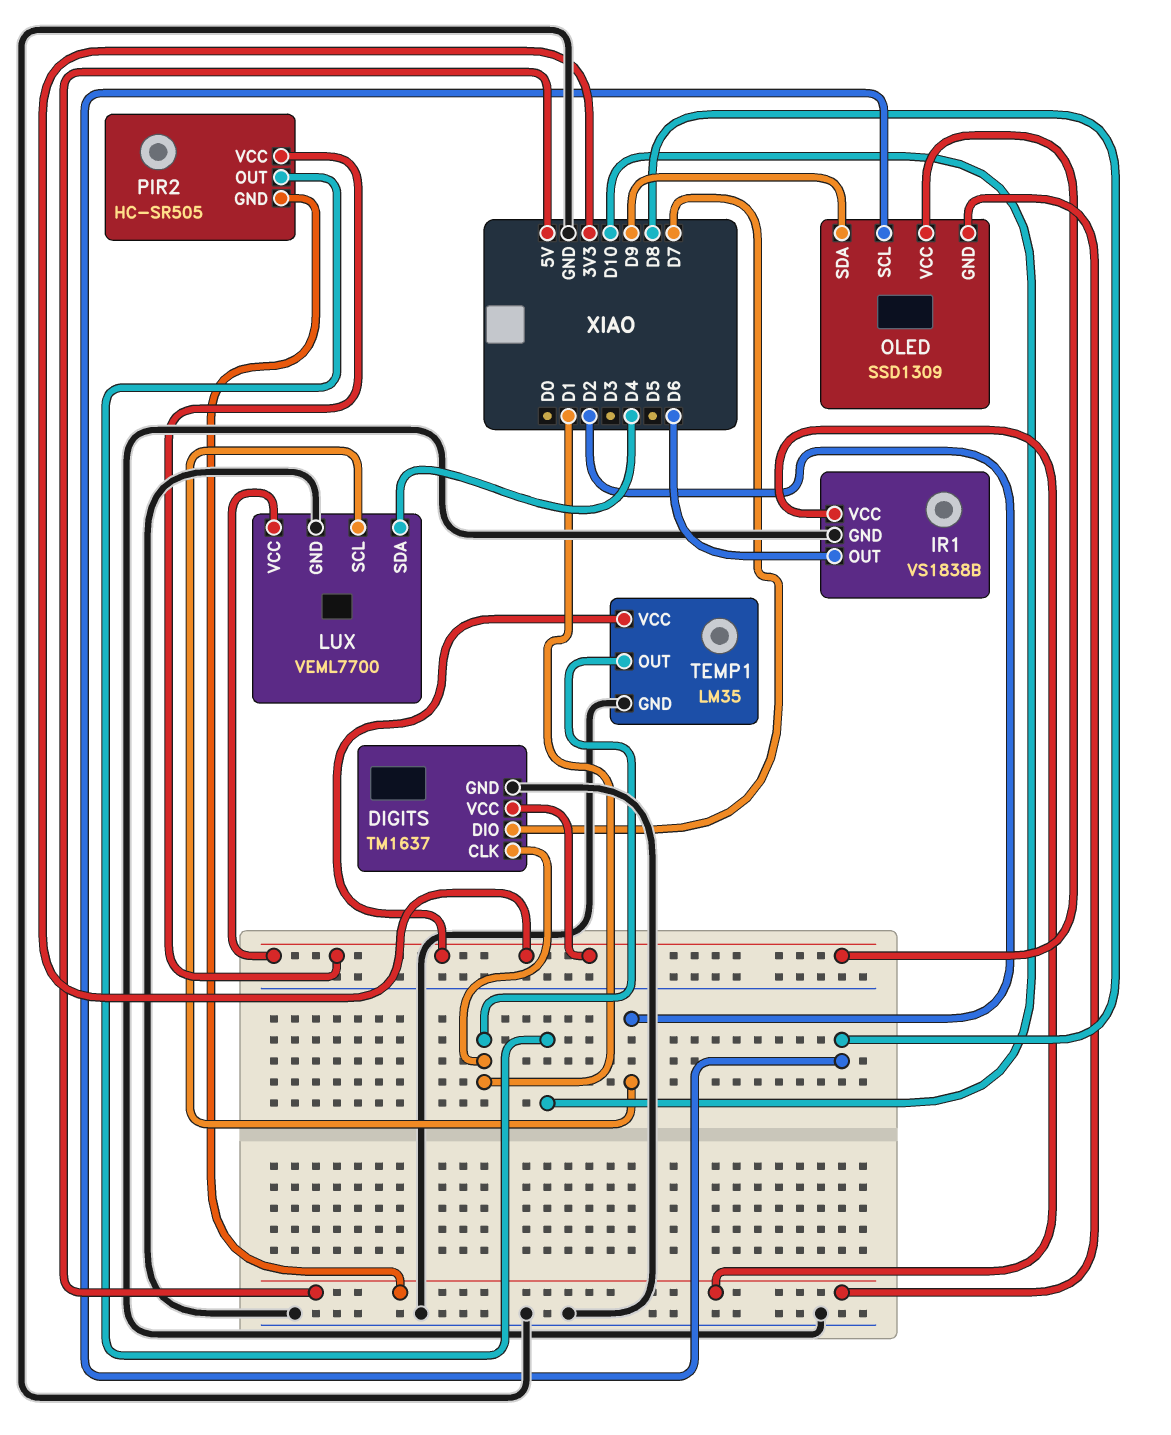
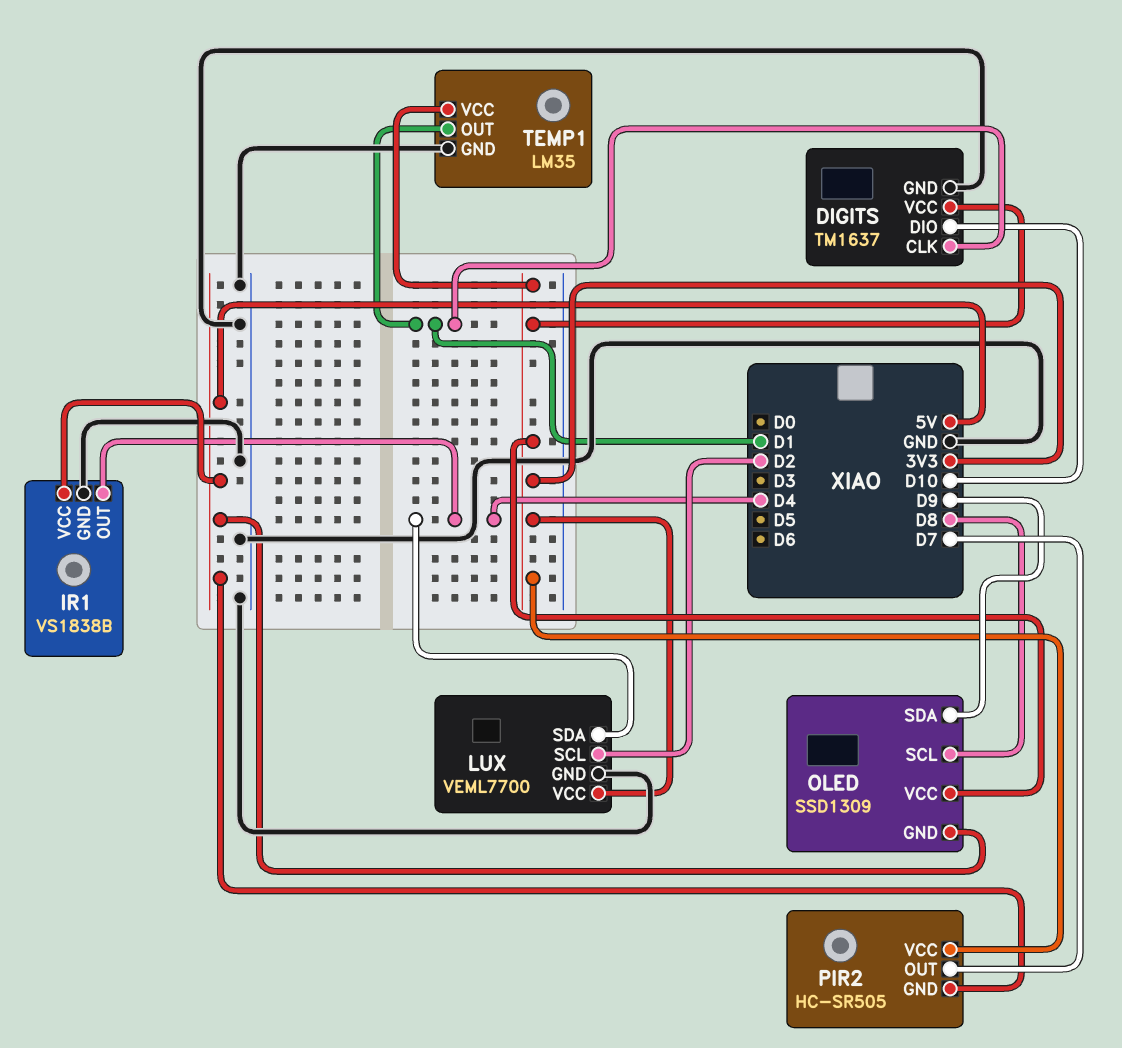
DIGITS pin DIO: D7 -> D10
IR1 pin OUT: D6 -> D4
PIR2 pin OUT: D10 -> D7

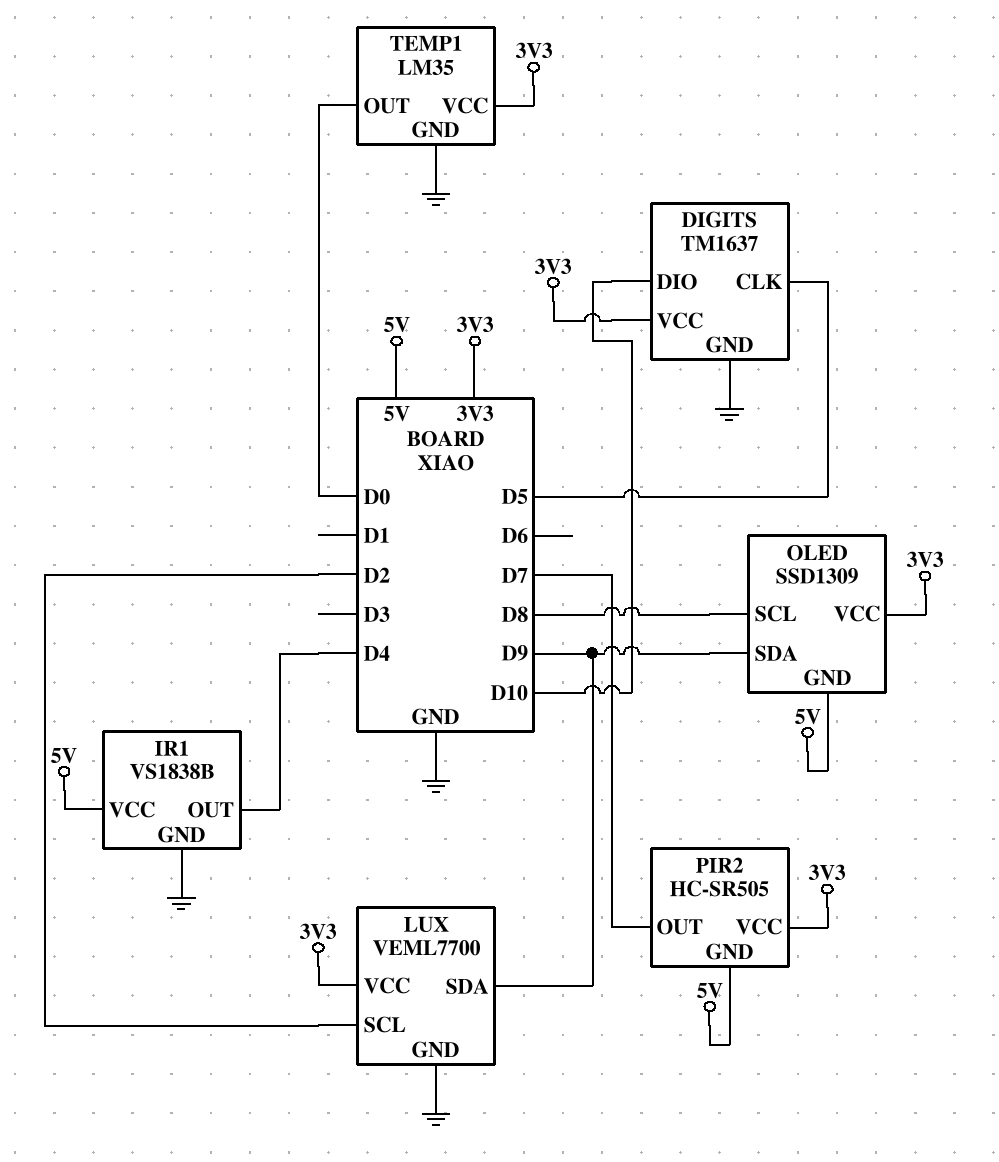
DIGITS pin CLK: D1 -> D5
LUX pin SDA: D4 -> D9
TEMP1 pin OUT: D1 -> D0

